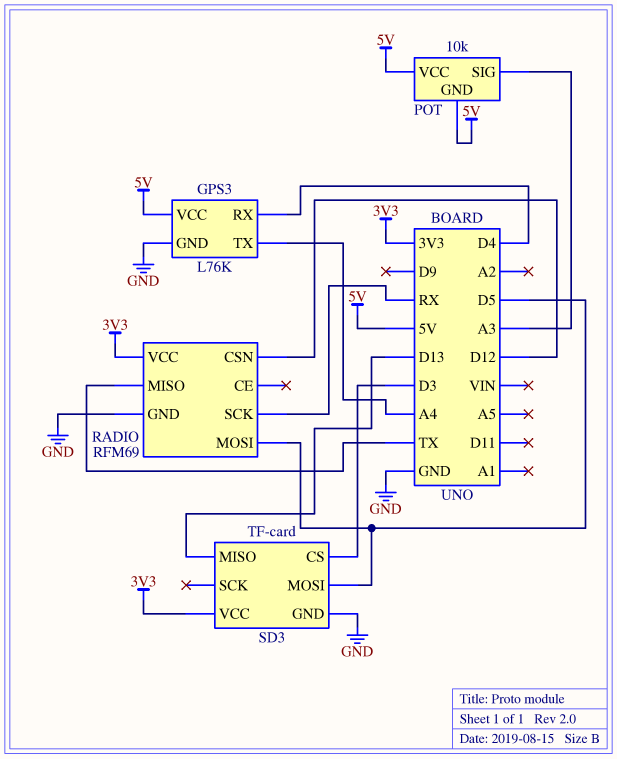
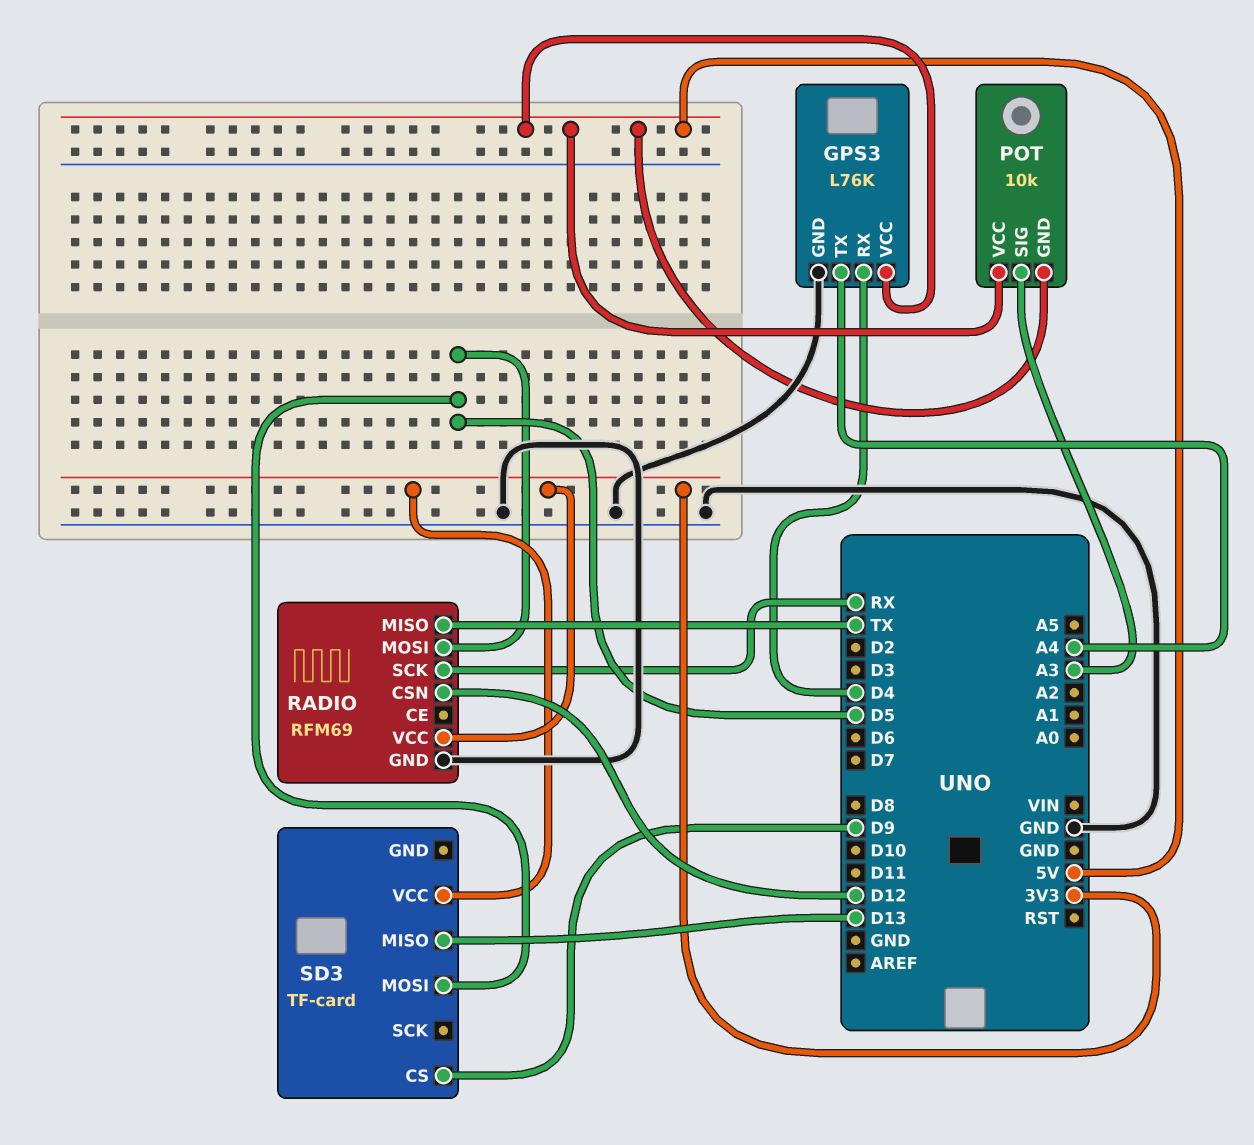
SD3 pin CS: D3 -> D9
SD3 pin GND: GND -> none

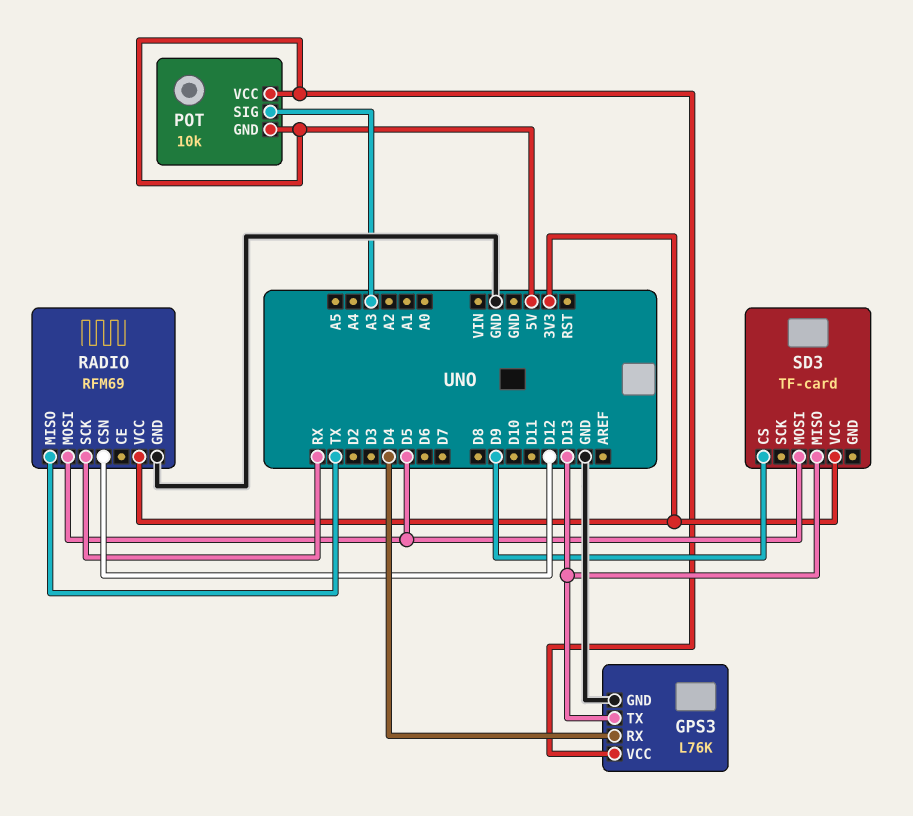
GPS3 pin TX: A4 -> D13

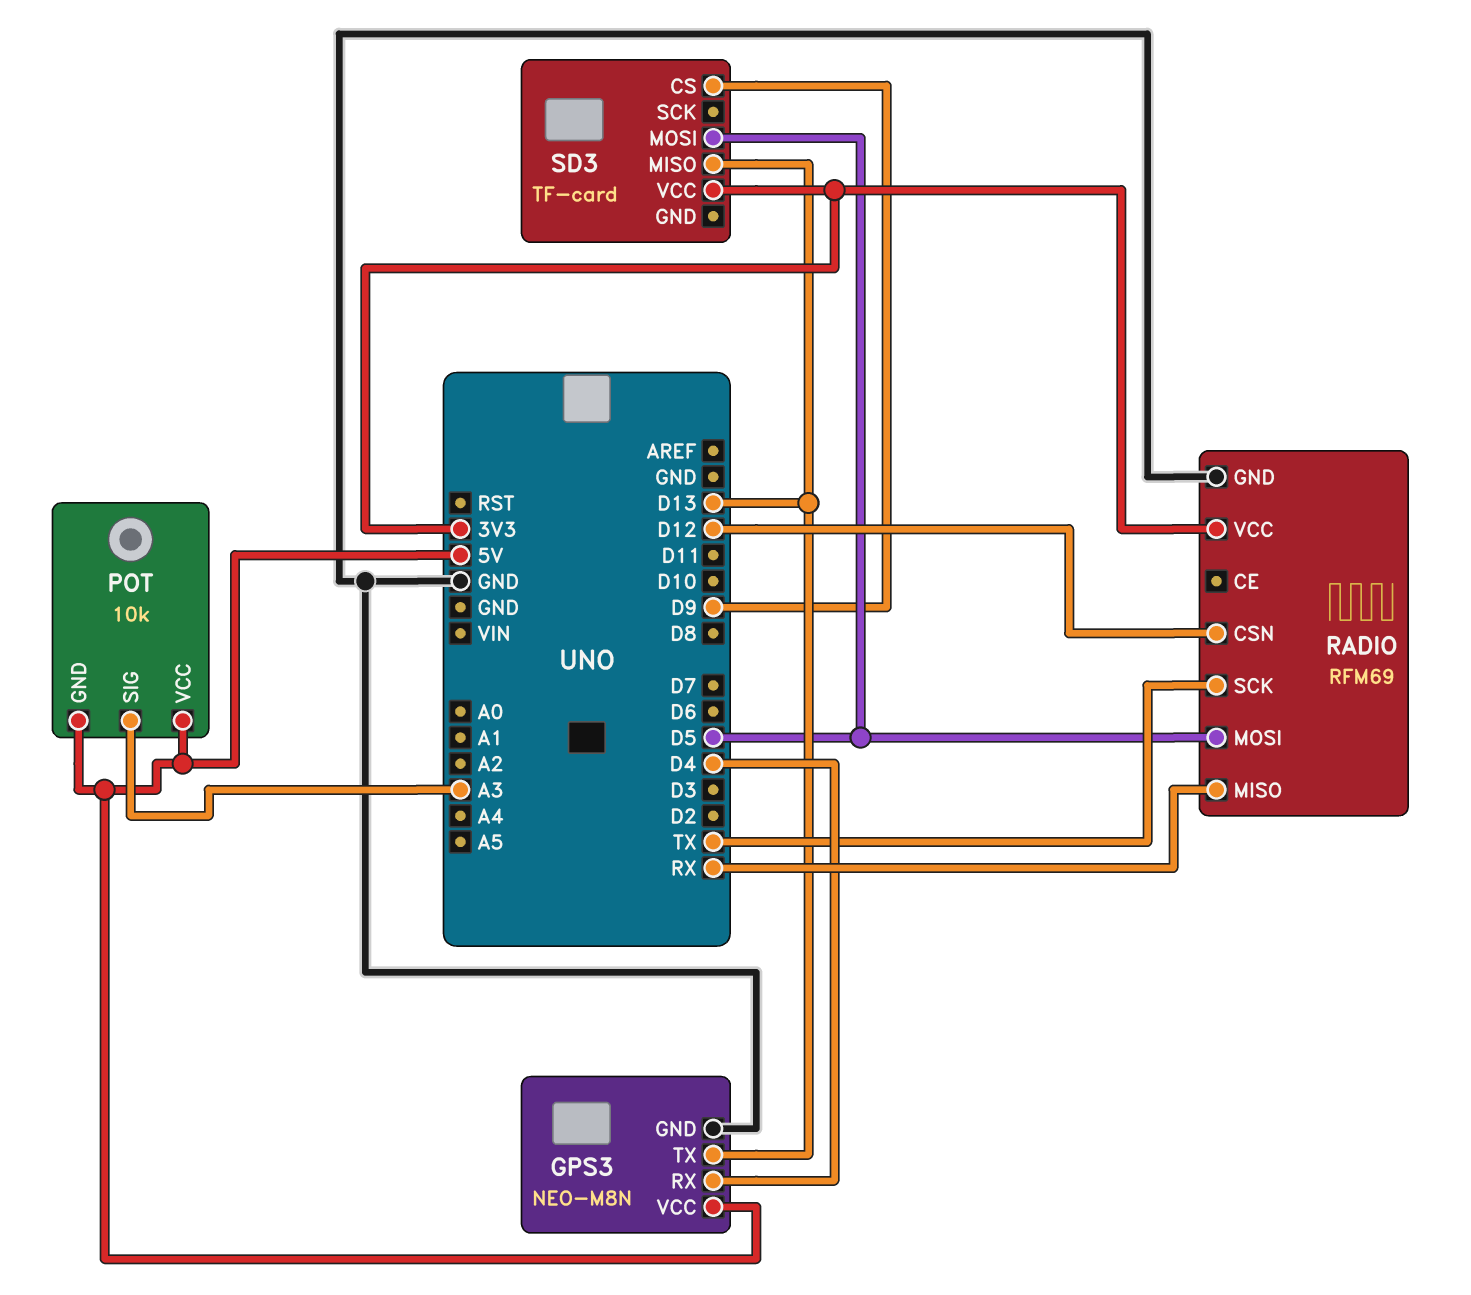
GPS3: L76K -> NEO-M8N
RADIO pin MISO: TX -> RX
RADIO pin SCK: RX -> TX

